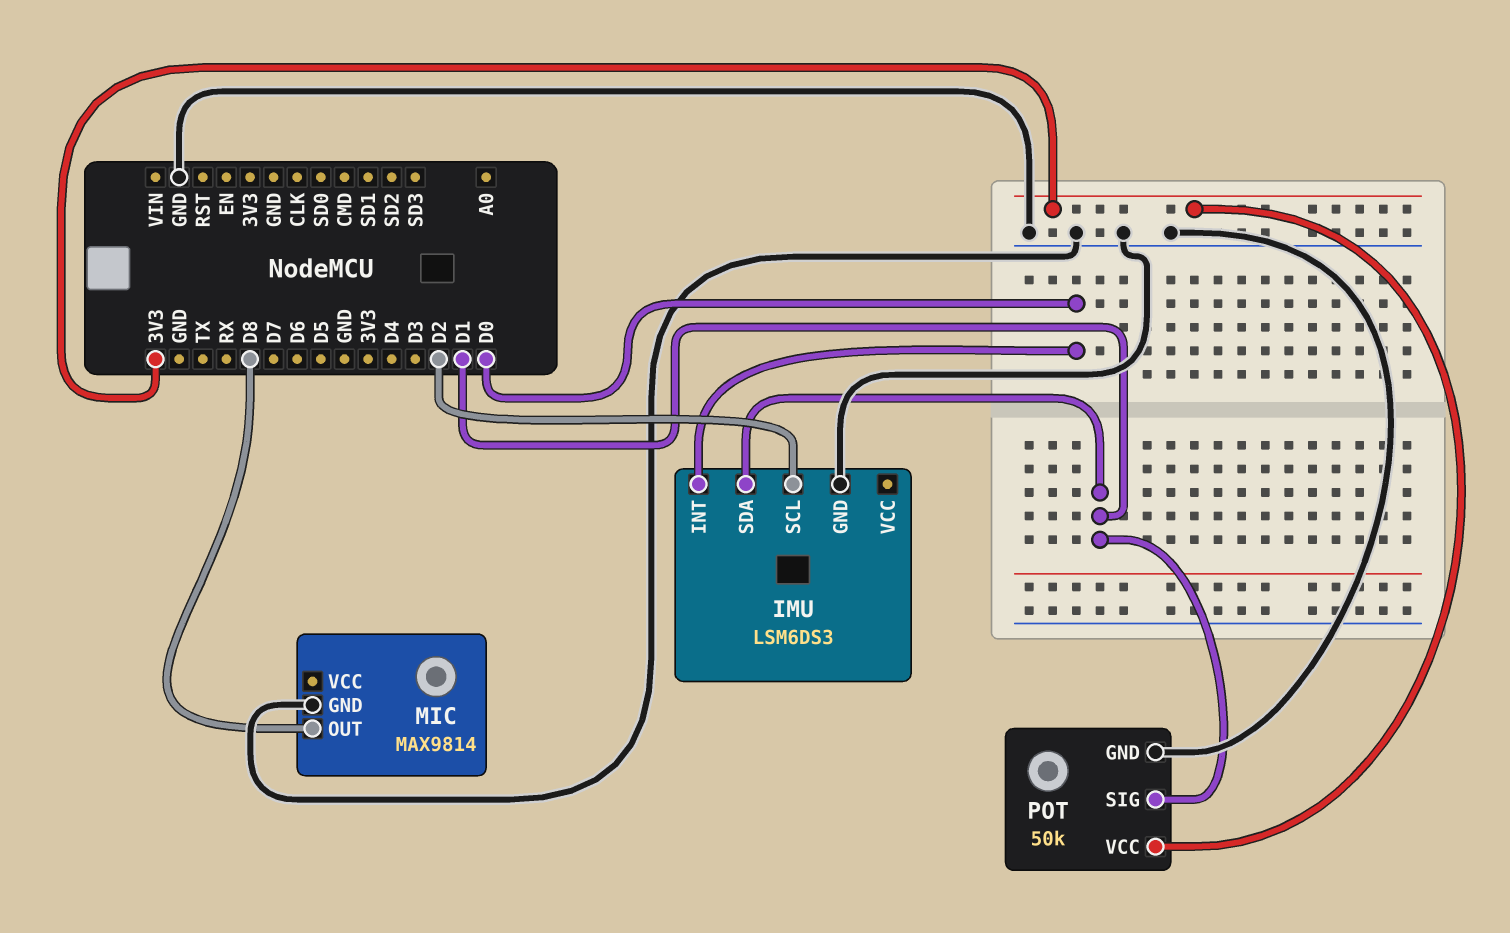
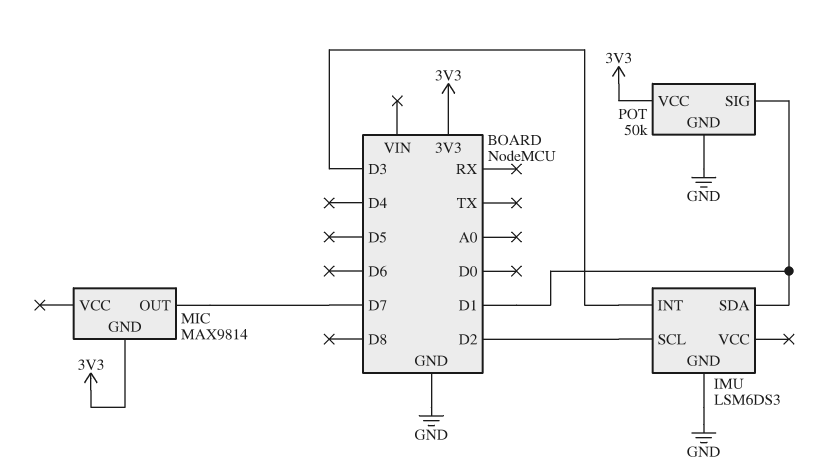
IMU pin INT: D0 -> D3
MIC pin GND: GND -> 3V3
MIC pin OUT: D8 -> D7

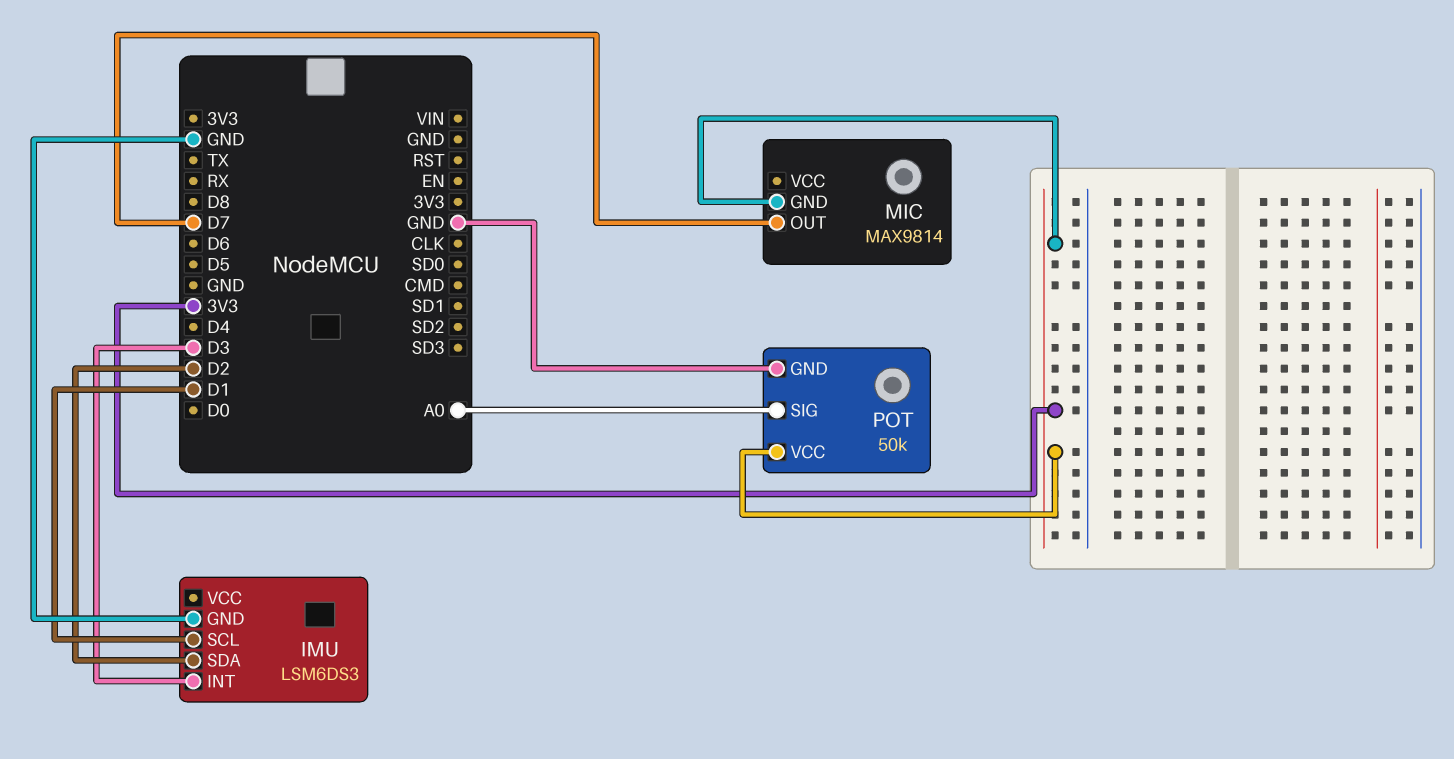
IMU pin SCL: D2 -> D1
IMU pin SDA: D1 -> D2
POT pin SIG: D1 -> A0

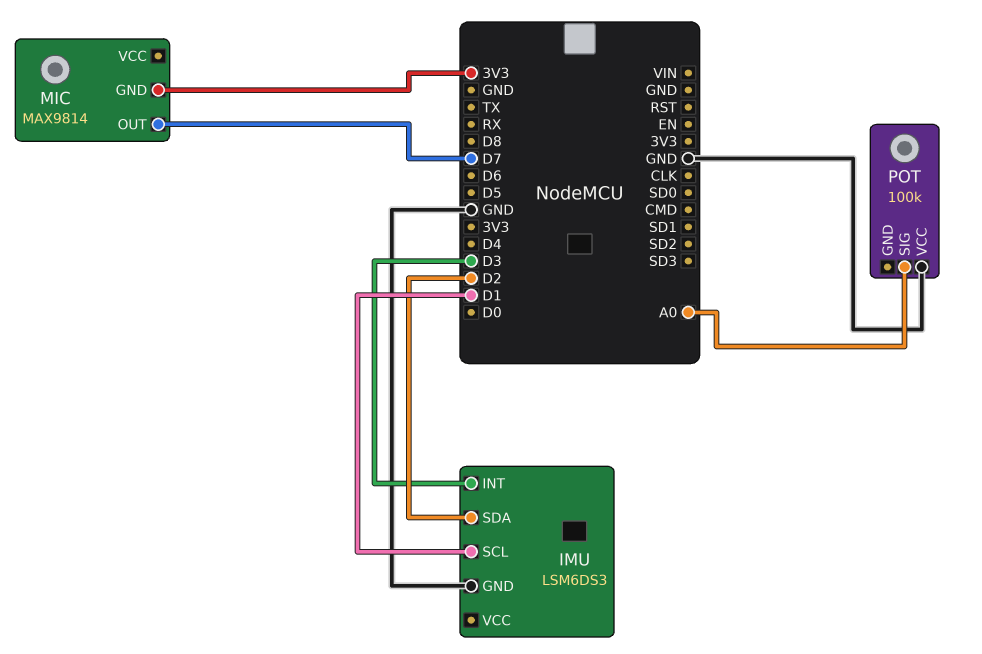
POT: 50k -> 100k
POT pin GND: GND -> none
POT pin VCC: 3V3 -> GND

